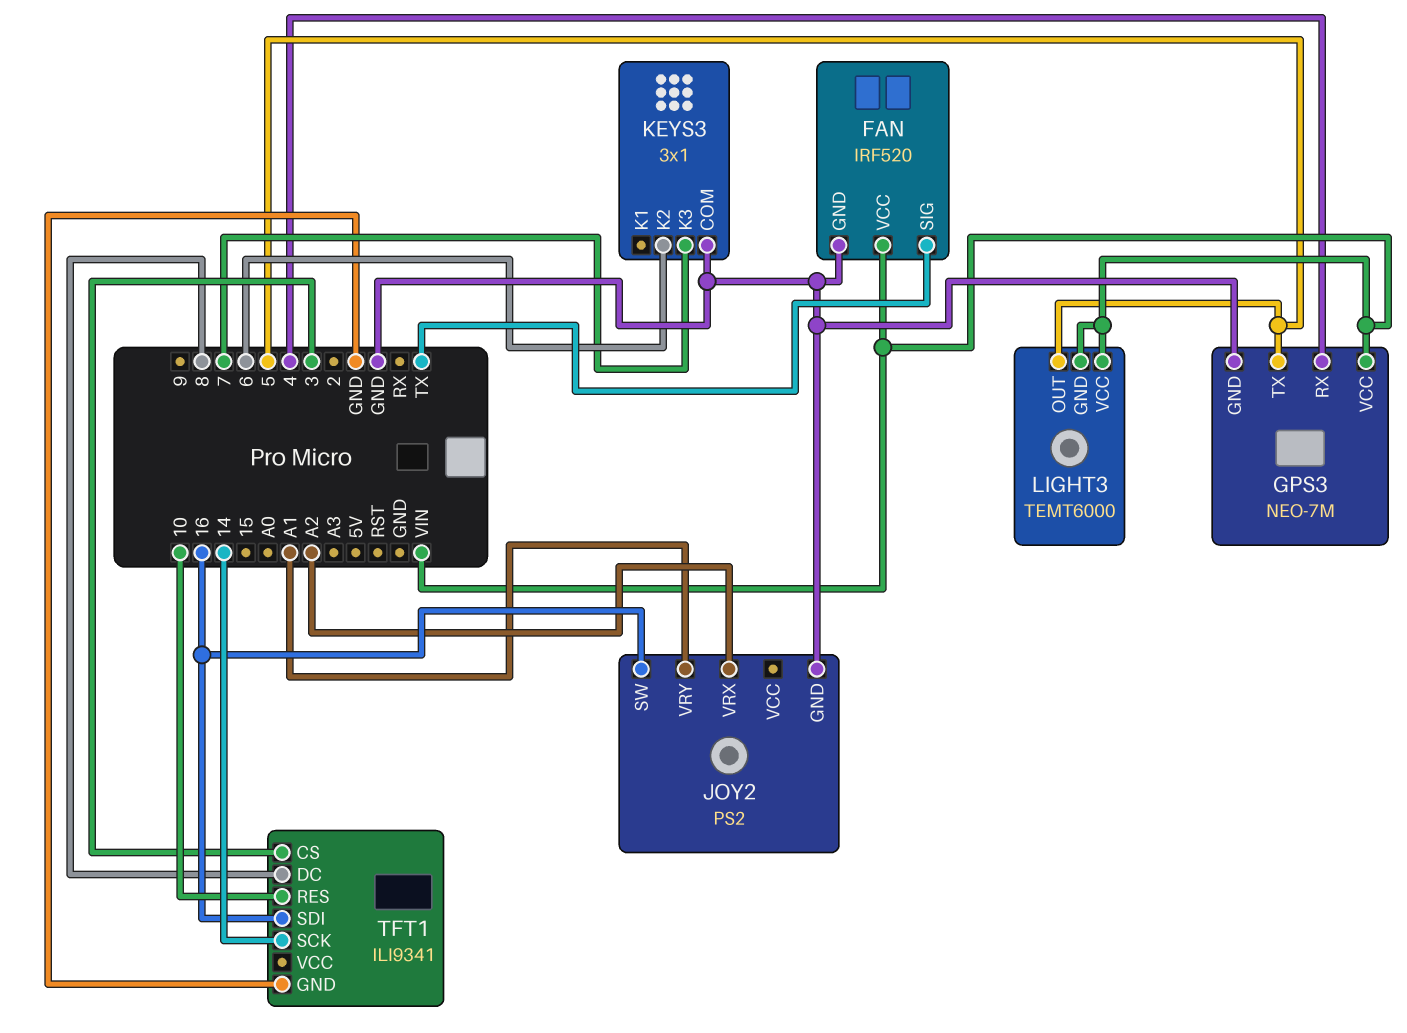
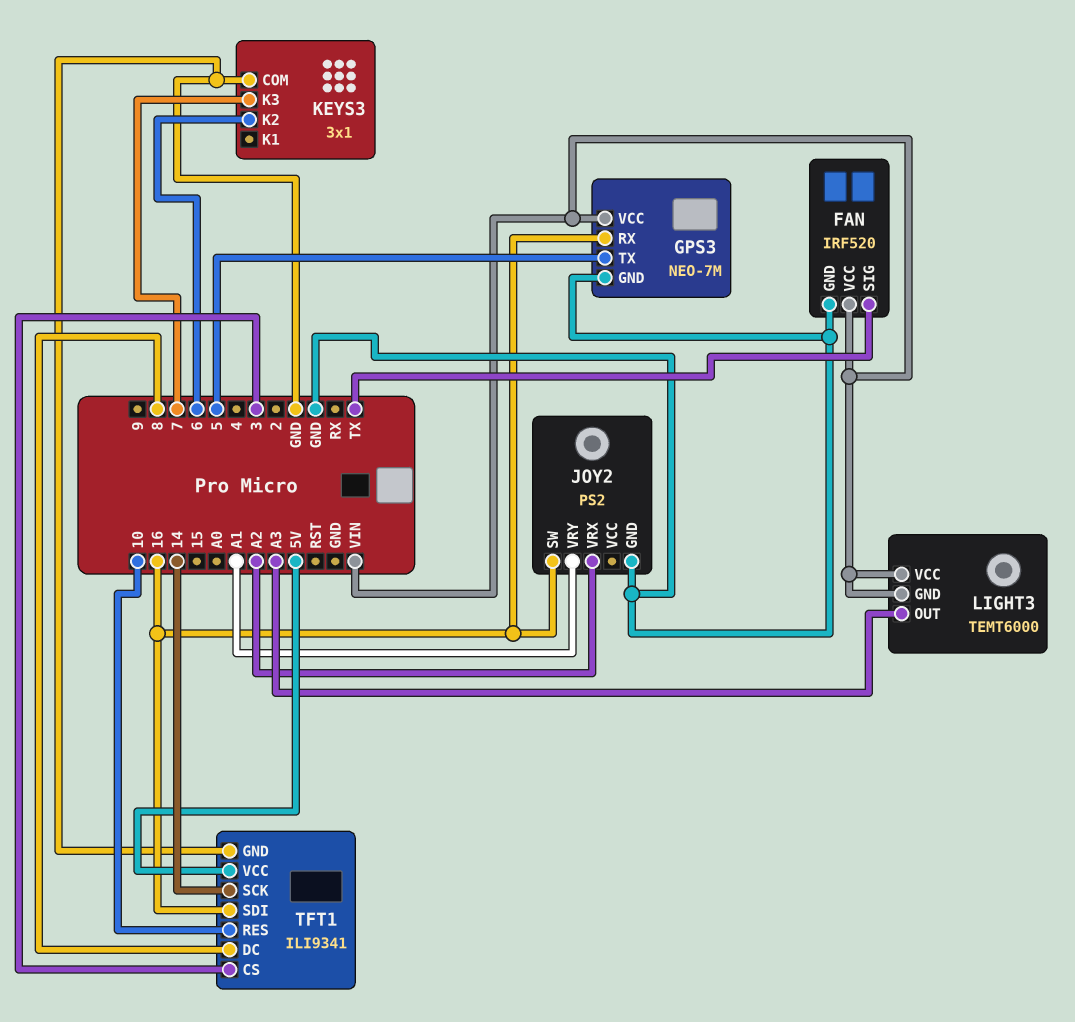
GPS3 pin RX: 4 -> 16
LIGHT3 pin OUT: 5 -> A3
TFT1 pin VCC: none -> 5V

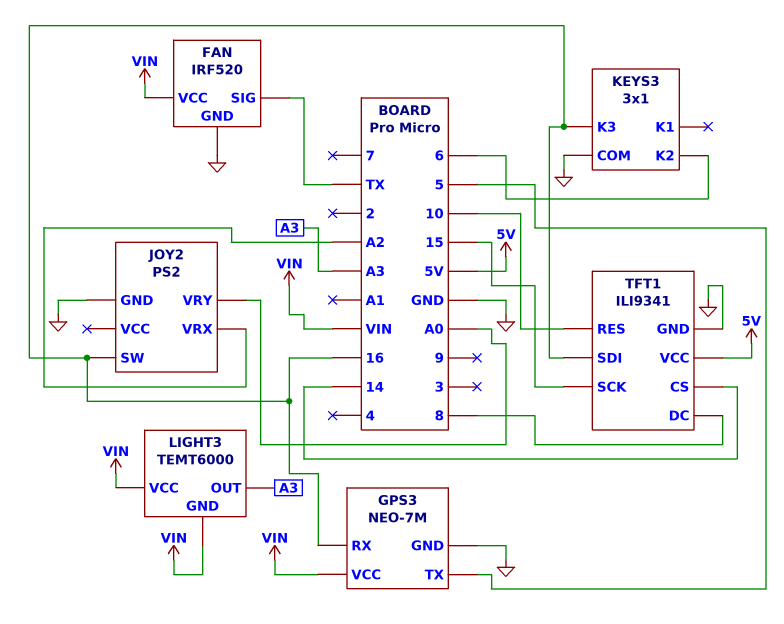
JOY2 pin VRY: A1 -> A0
KEYS3 pin K3: 7 -> 16
TFT1 pin CS: 3 -> 14
TFT1 pin SCK: 14 -> 15

